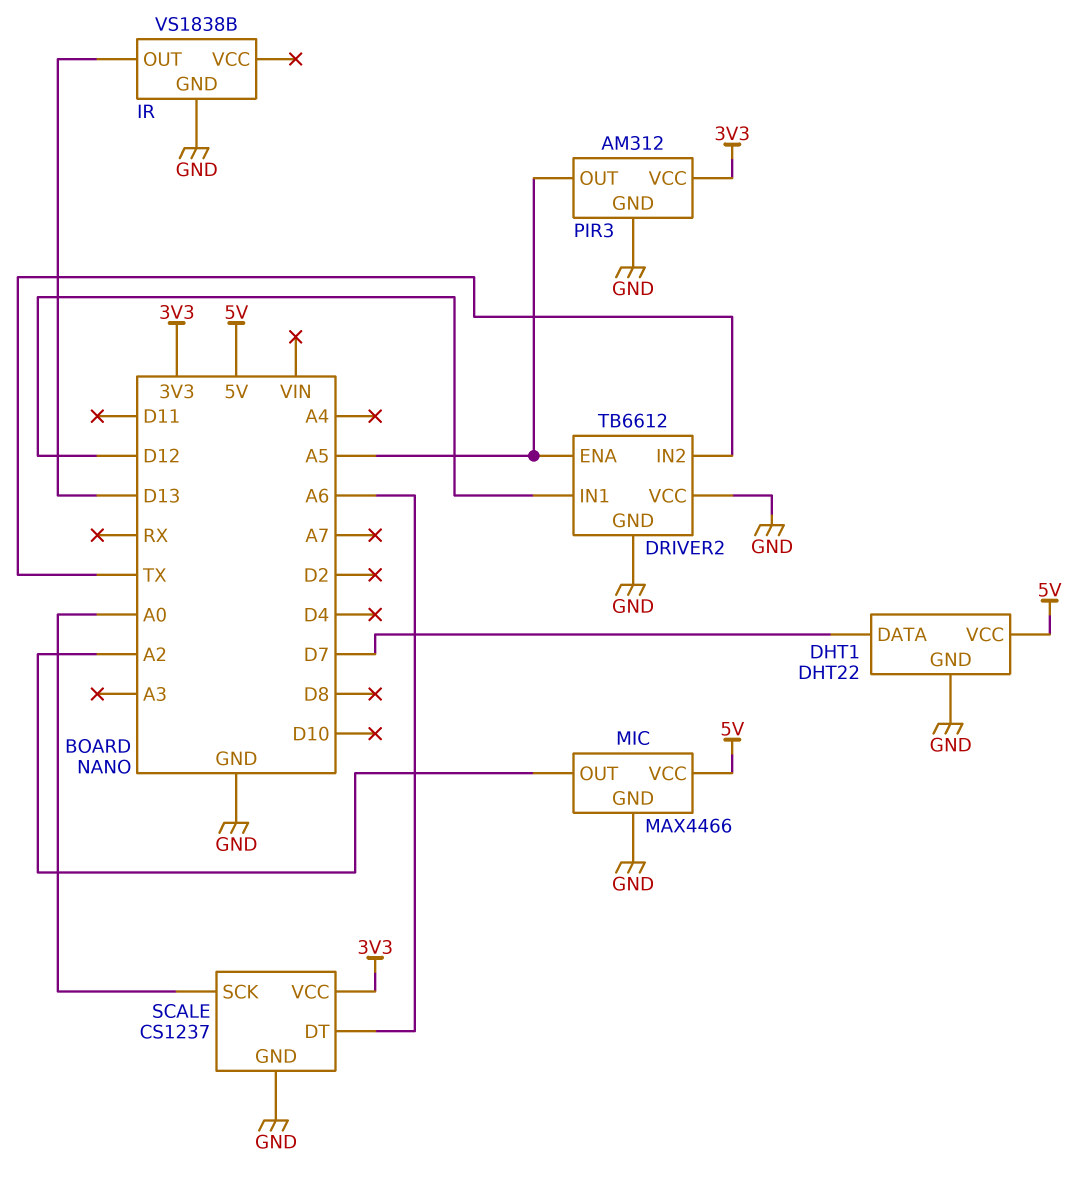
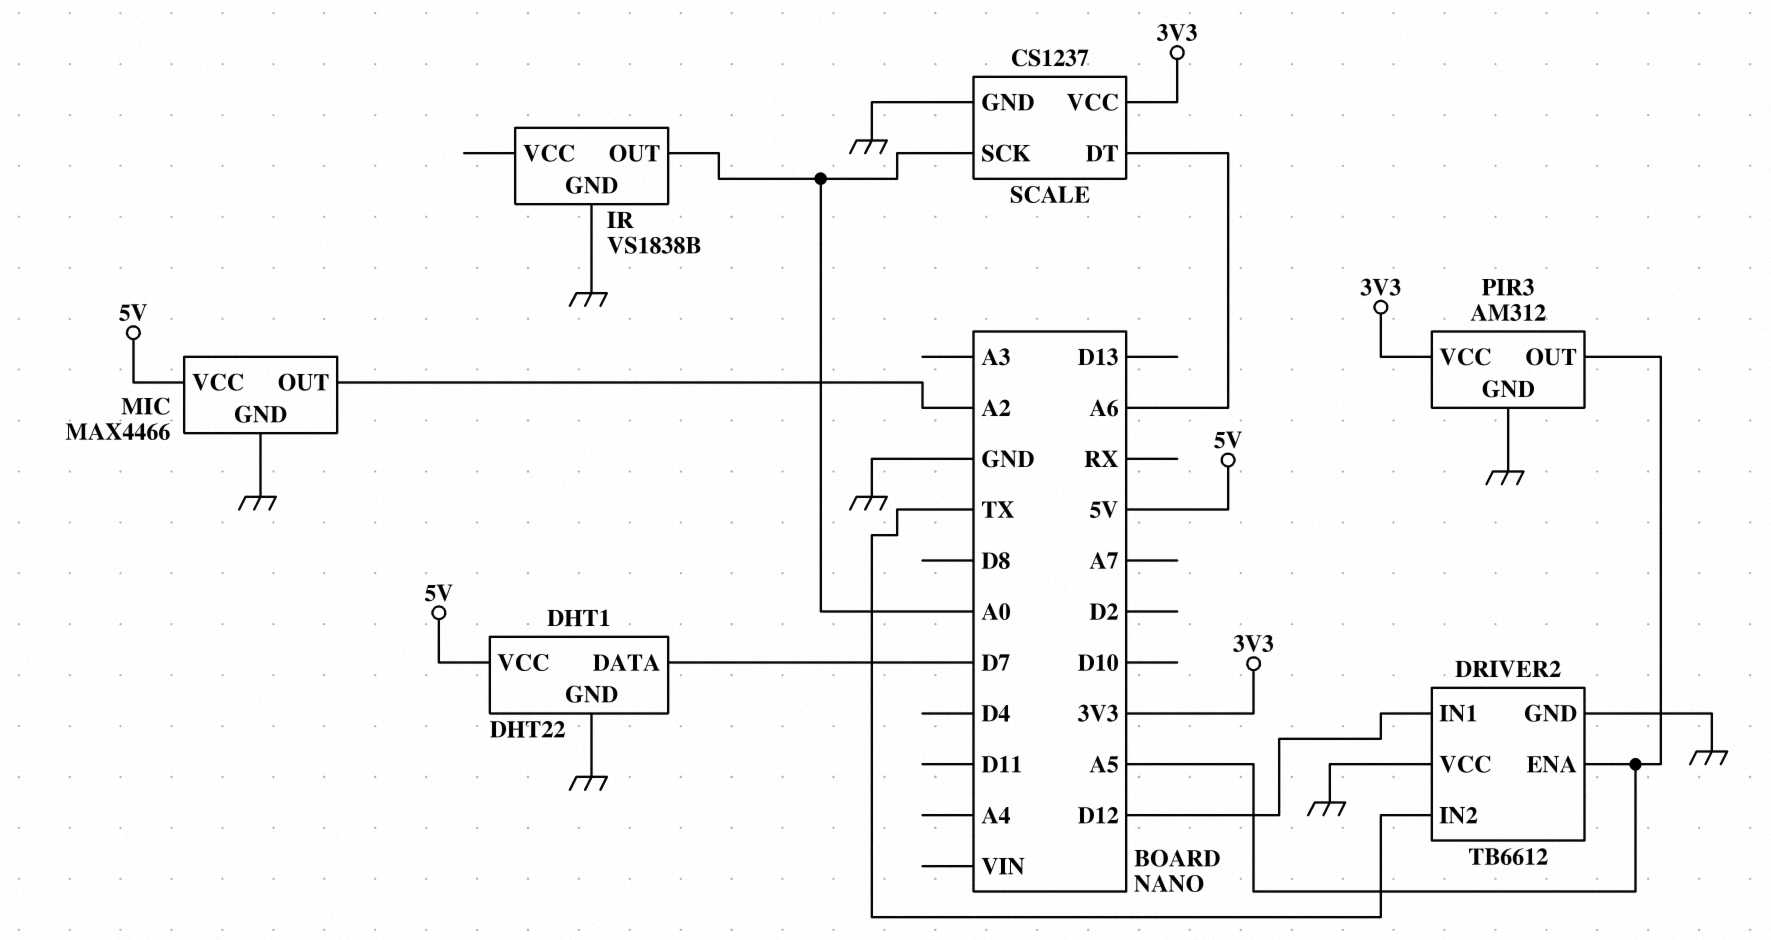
IR pin OUT: D13 -> A0

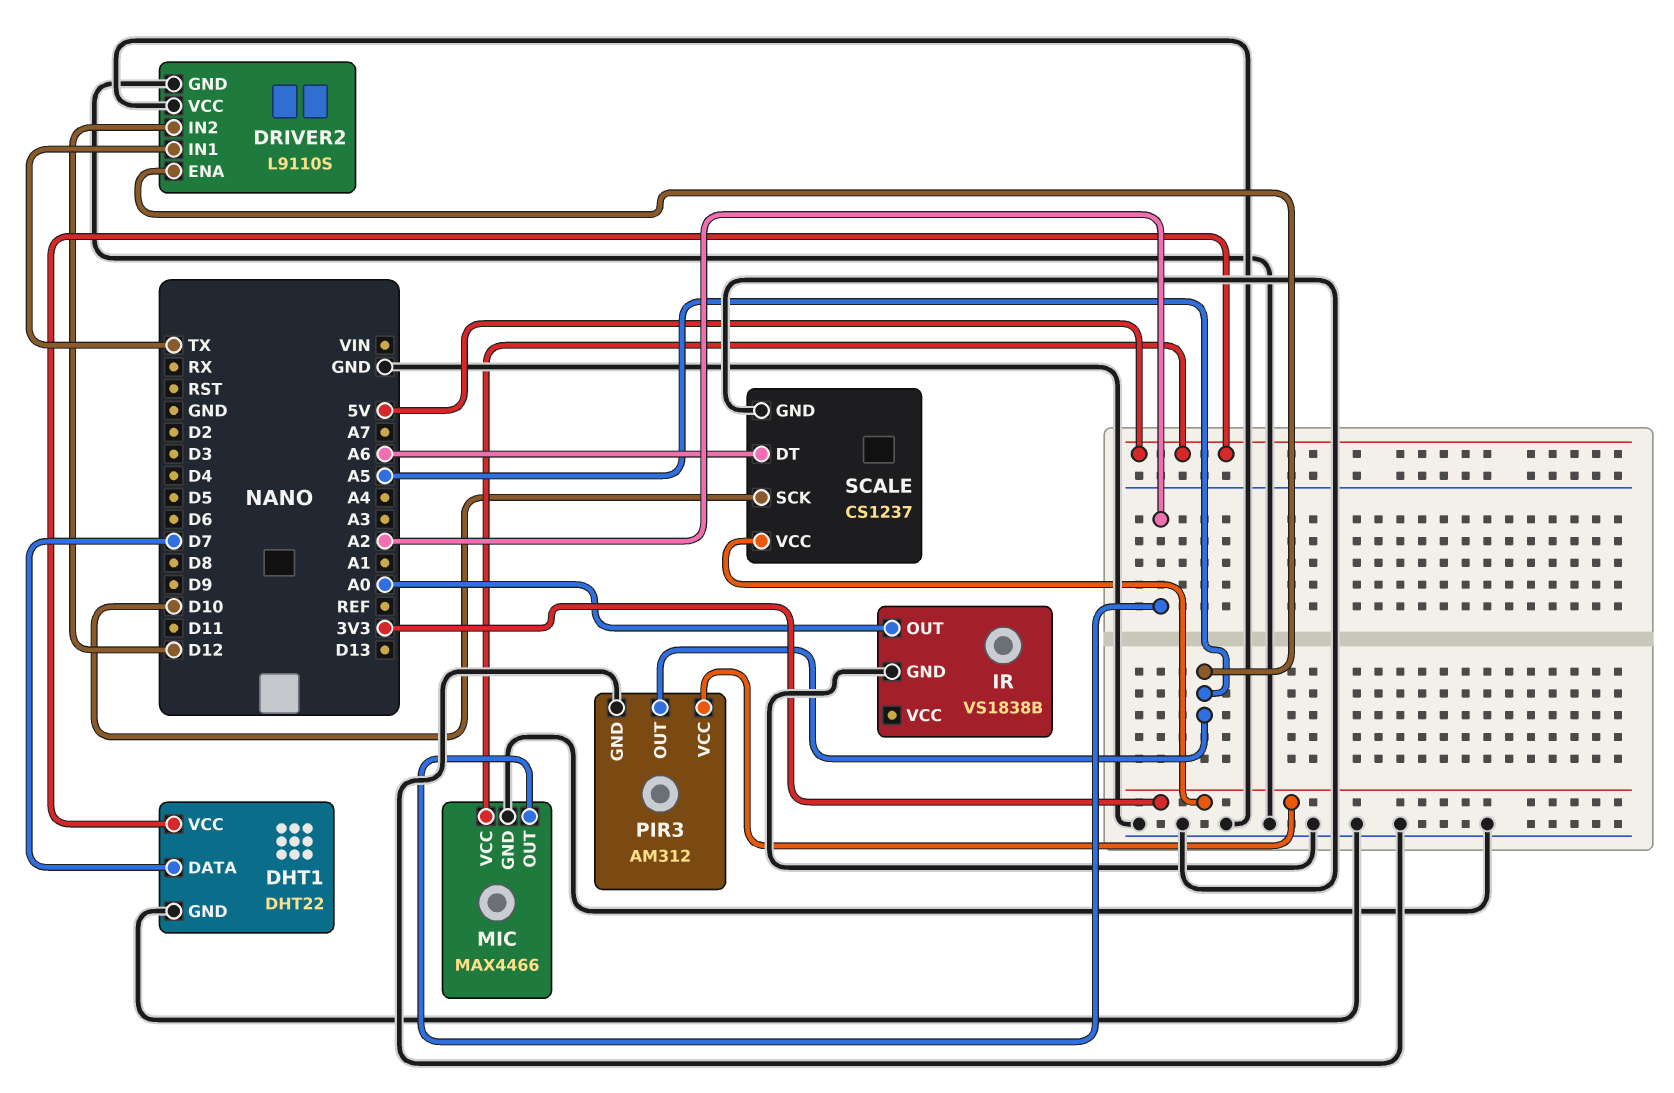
DRIVER2: TB6612 -> L9110S
DRIVER2 pin IN1: D12 -> TX
DRIVER2 pin IN2: TX -> D12
SCALE pin SCK: A0 -> D10

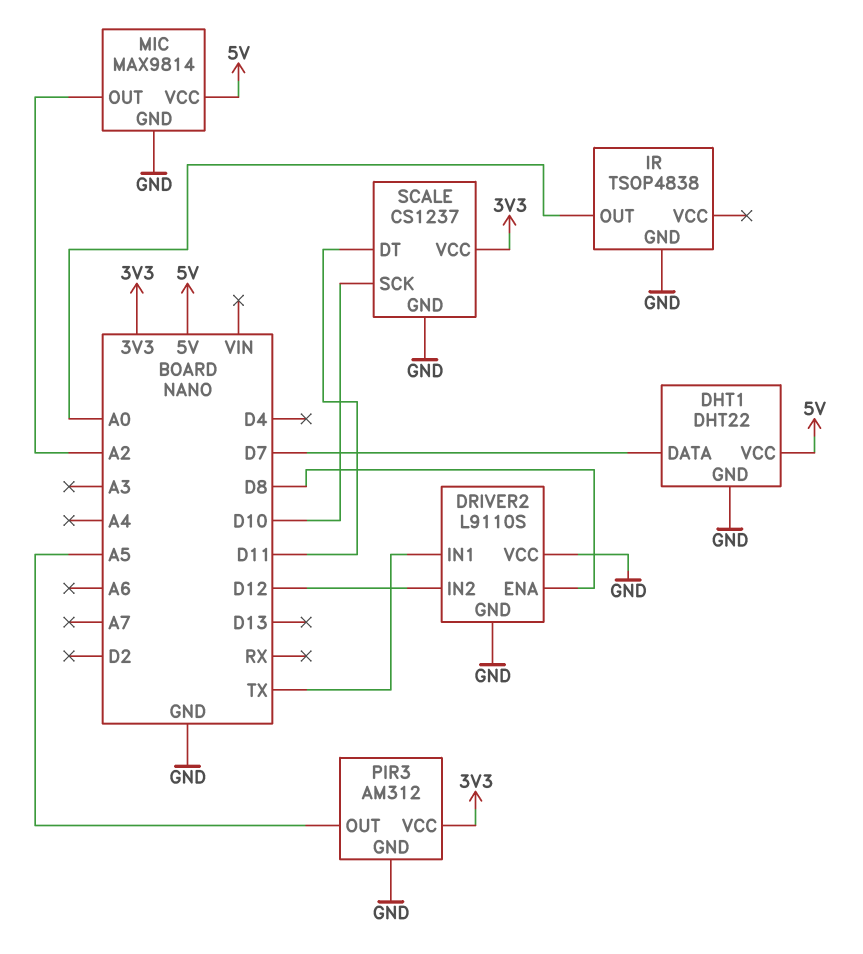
DRIVER2 pin ENA: A5 -> D8
IR: VS1838B -> TSOP4838
MIC: MAX4466 -> MAX9814
SCALE pin DT: A6 -> D11

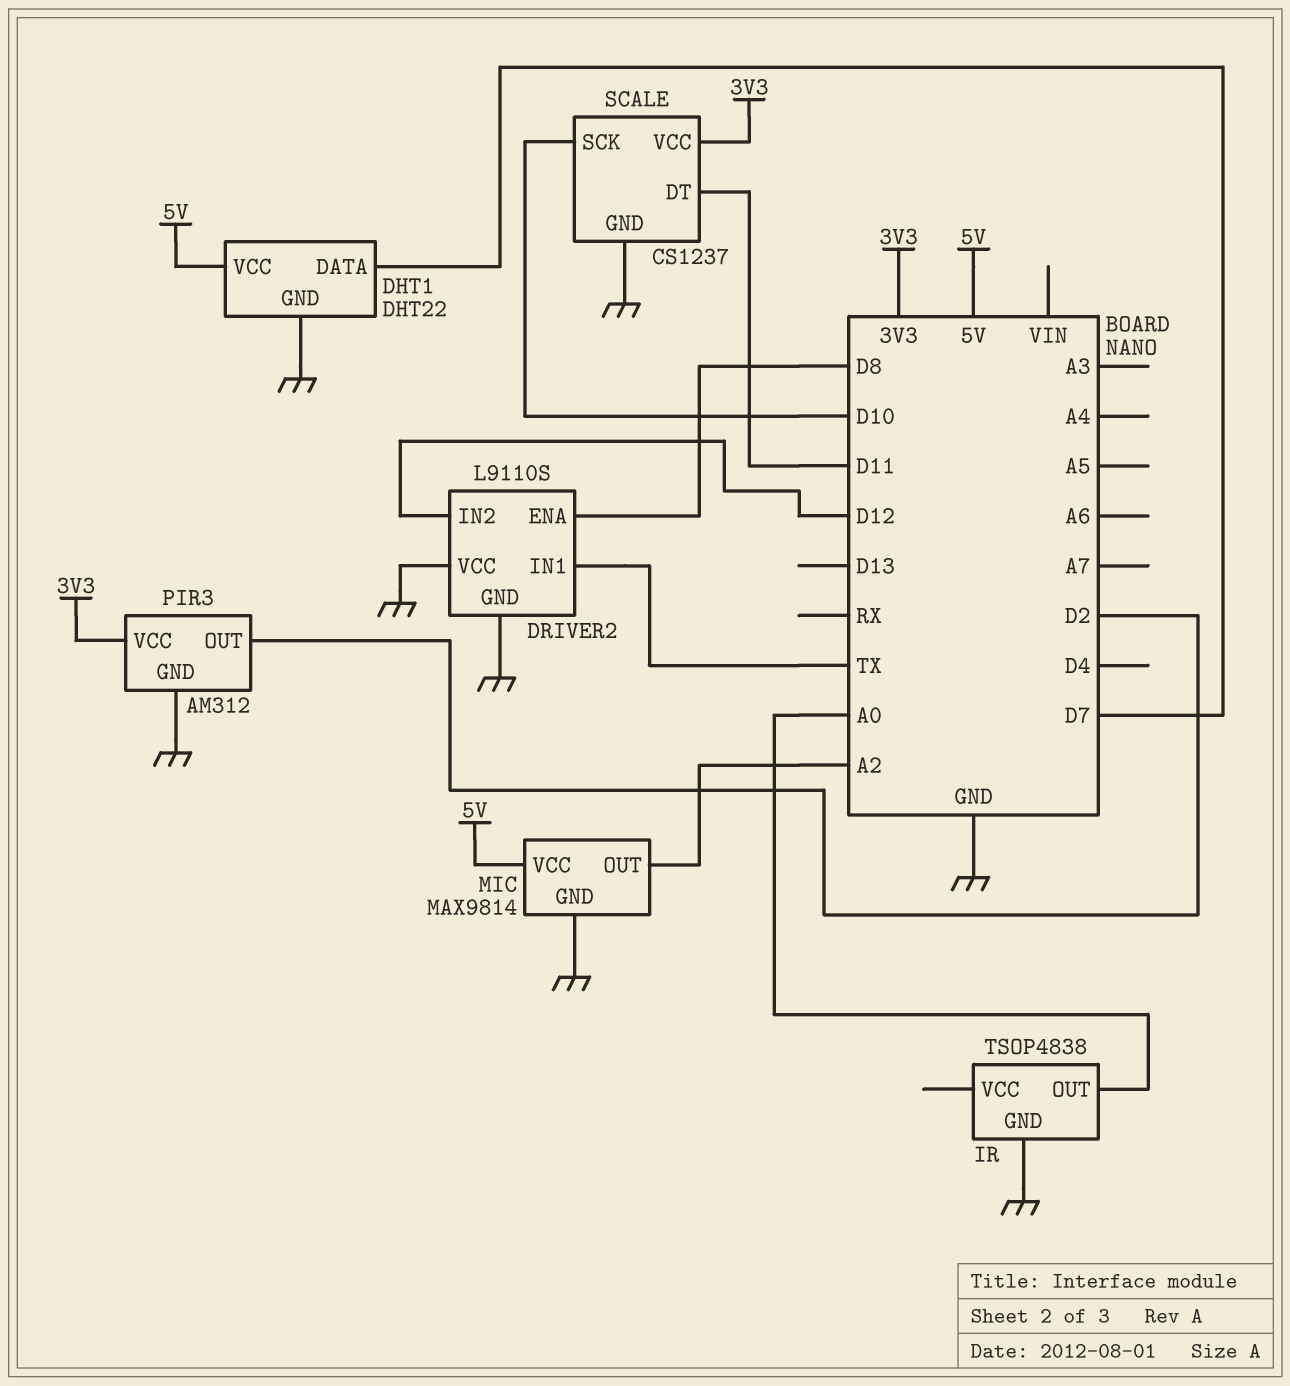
PIR3 pin OUT: A5 -> D2

